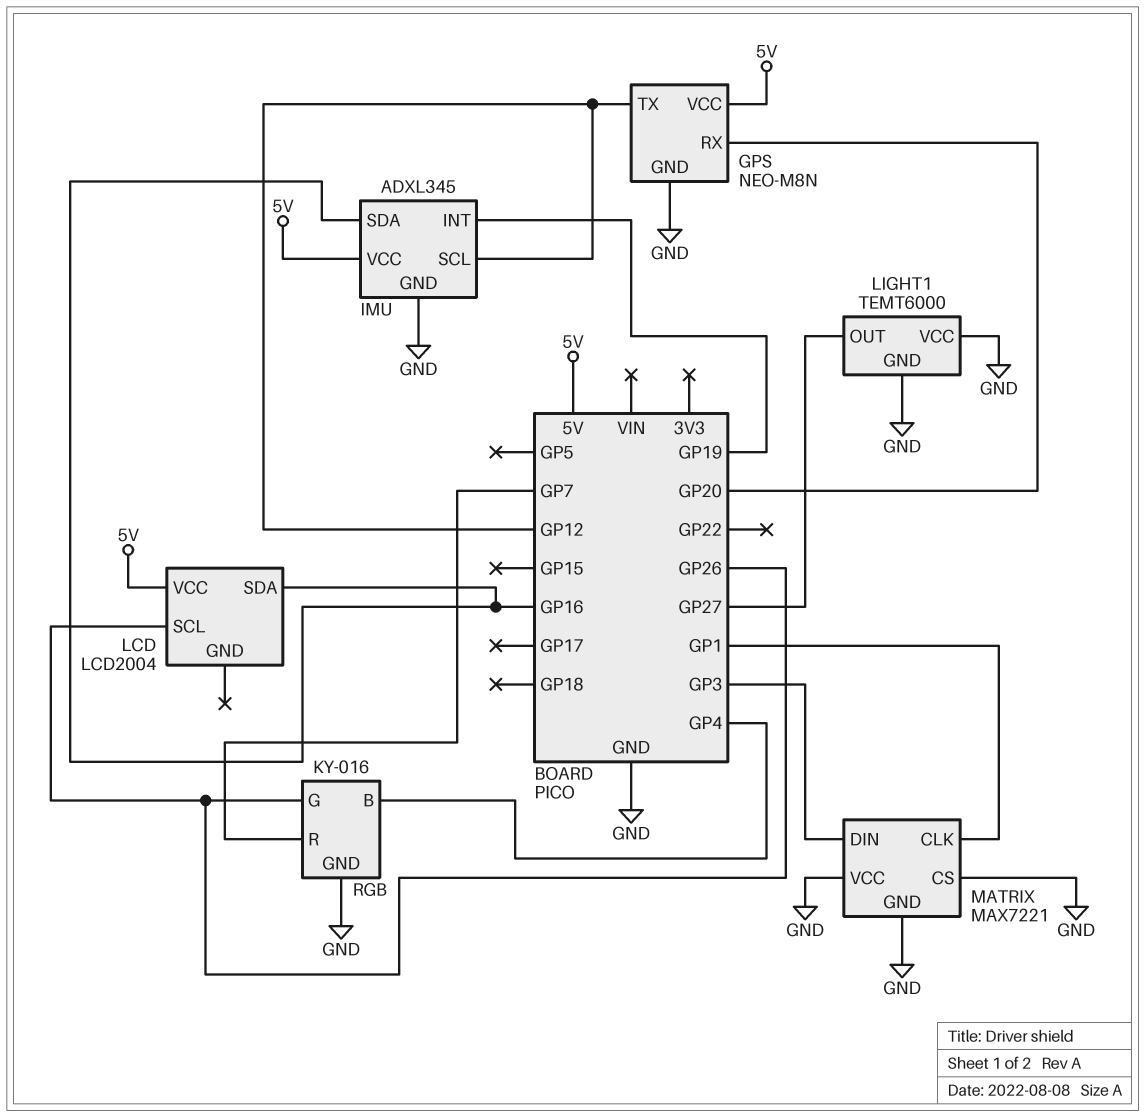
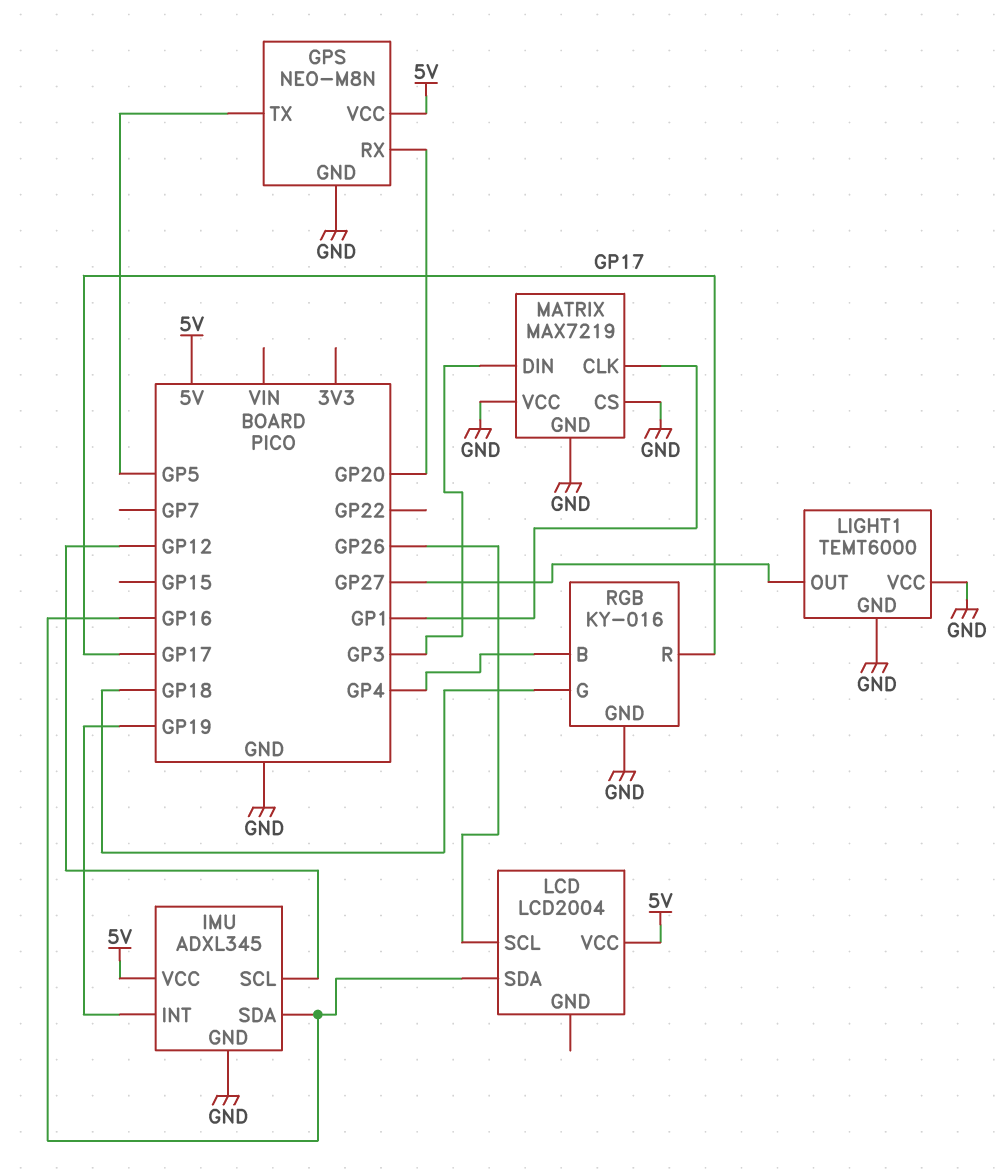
GPS pin TX: GP12 -> GP5
MATRIX: MAX7221 -> MAX7219
RGB pin G: GP26 -> GP18
RGB pin R: GP7 -> GP17

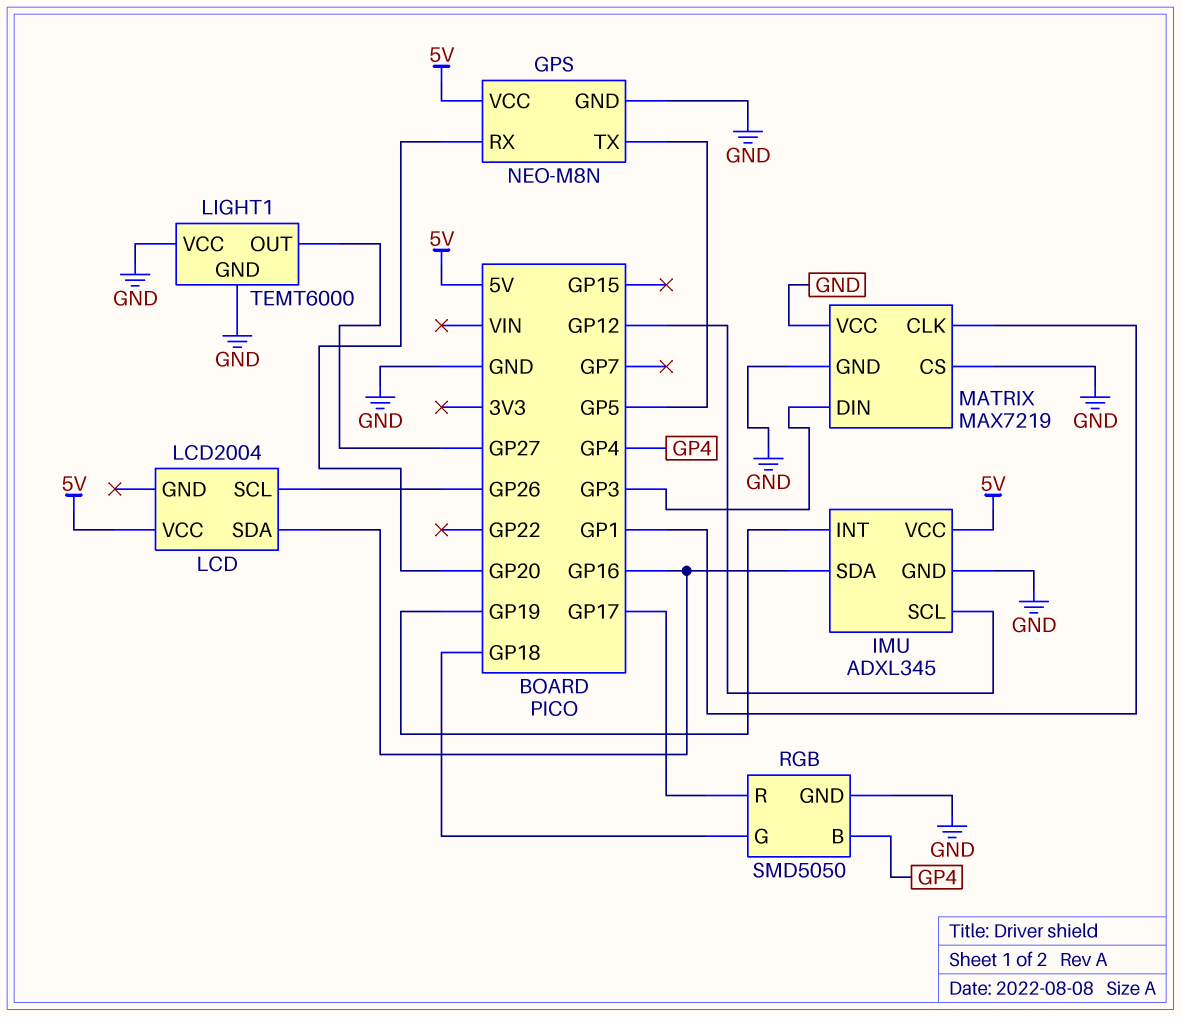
RGB: KY-016 -> SMD5050

